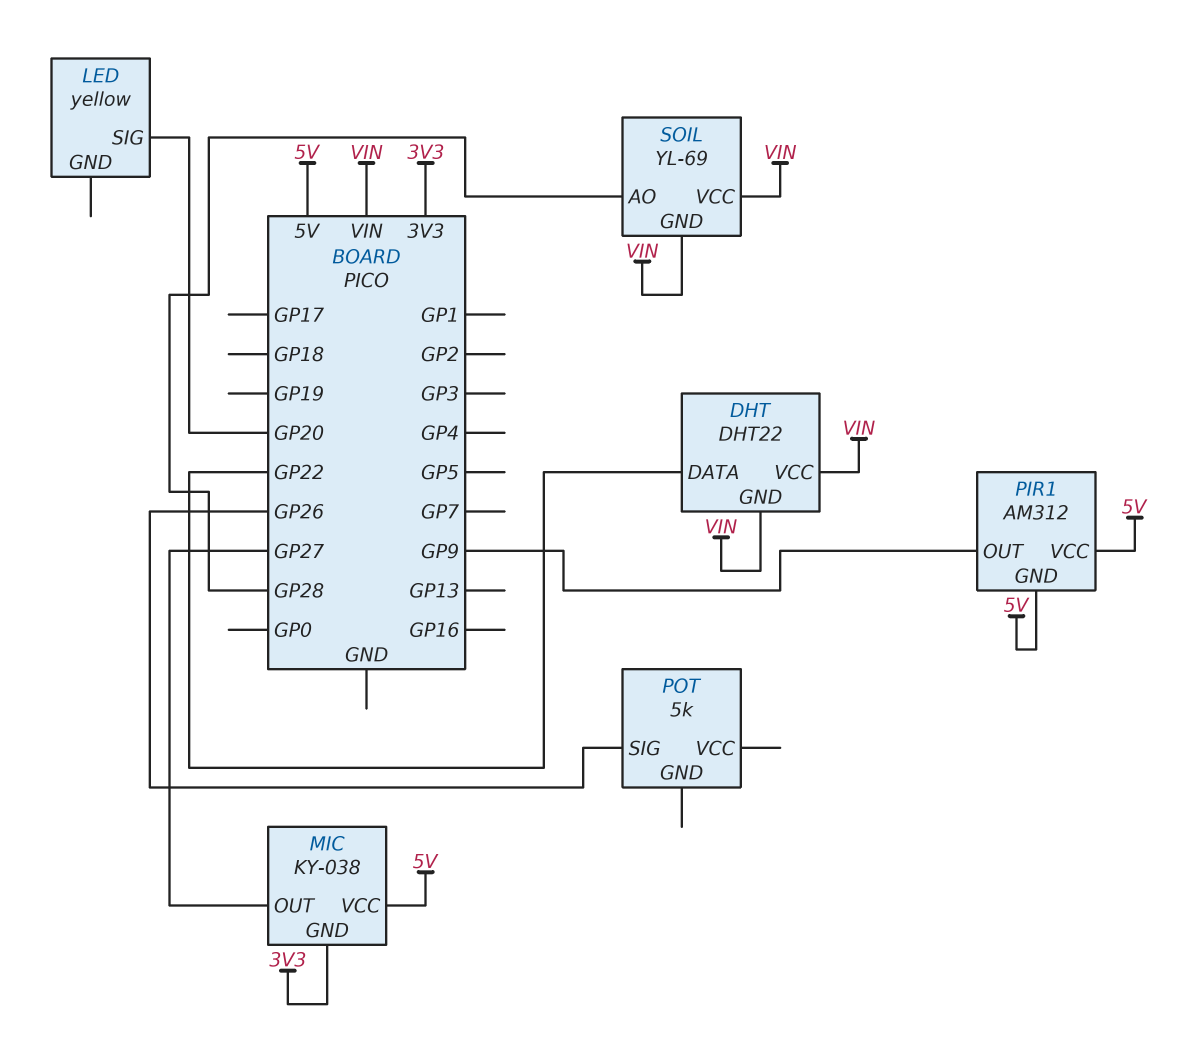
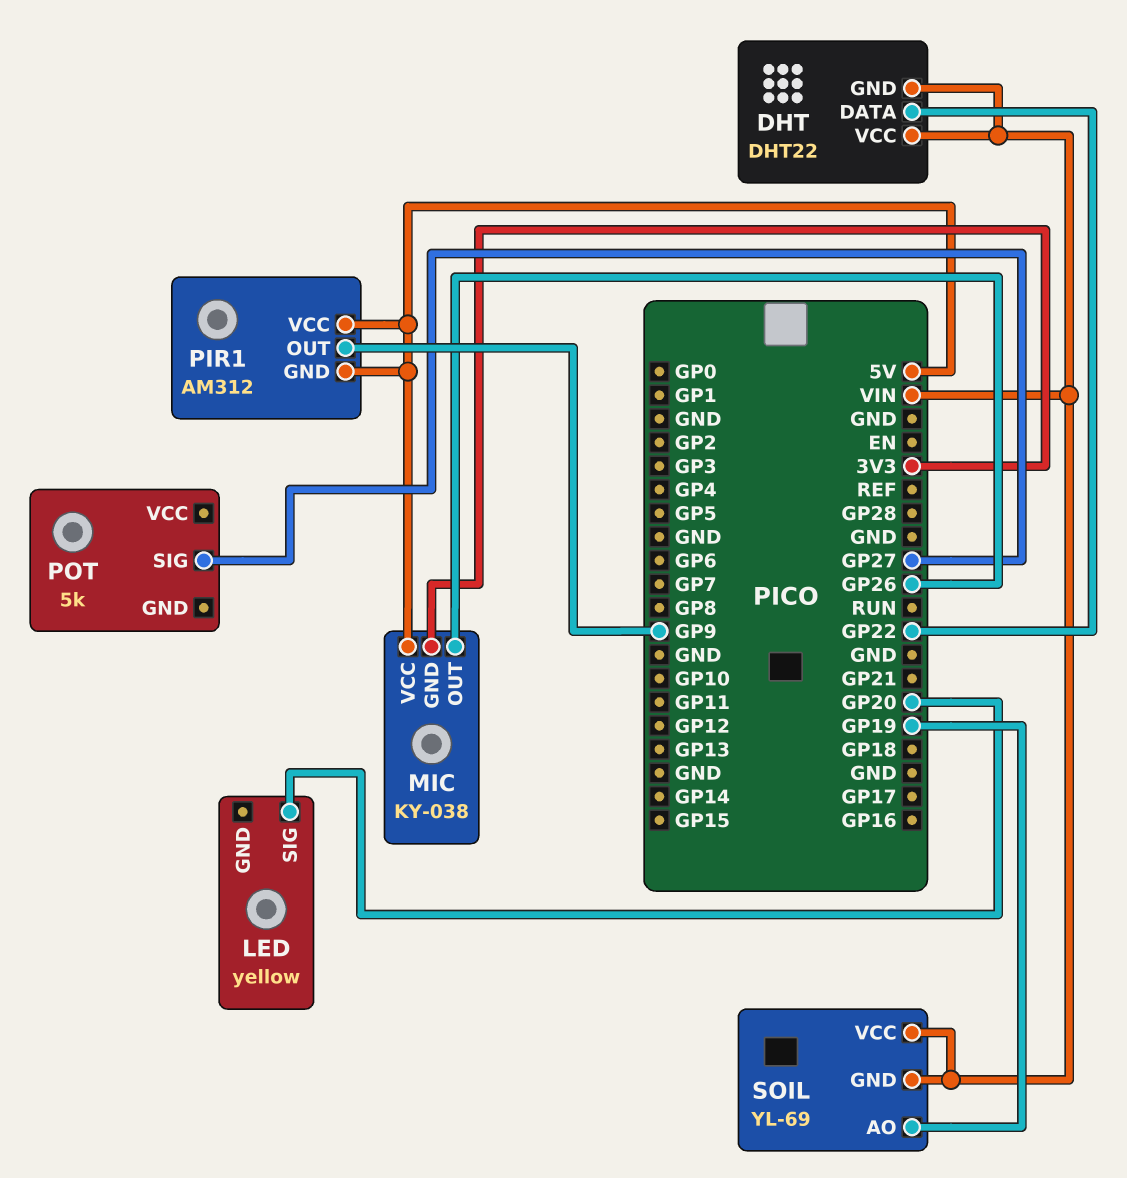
MIC pin OUT: GP27 -> GP26
POT pin SIG: GP26 -> GP27
SOIL pin AO: GP28 -> GP19

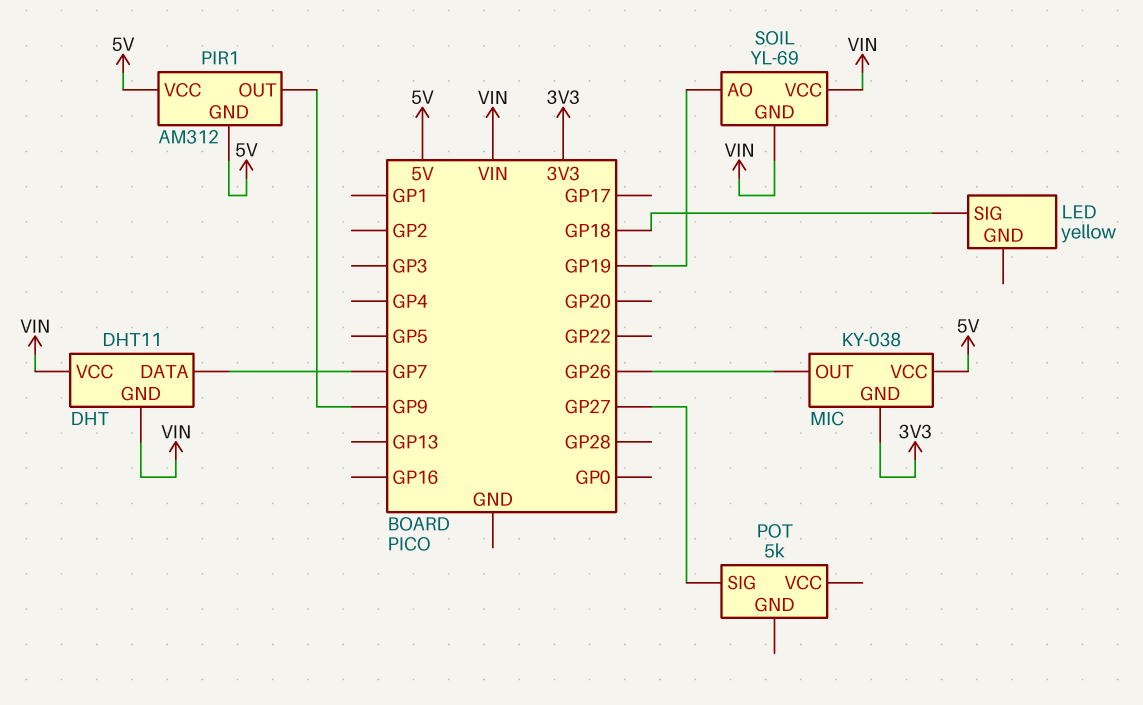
DHT: DHT22 -> DHT11
DHT pin DATA: GP22 -> GP7
LED pin SIG: GP20 -> GP18

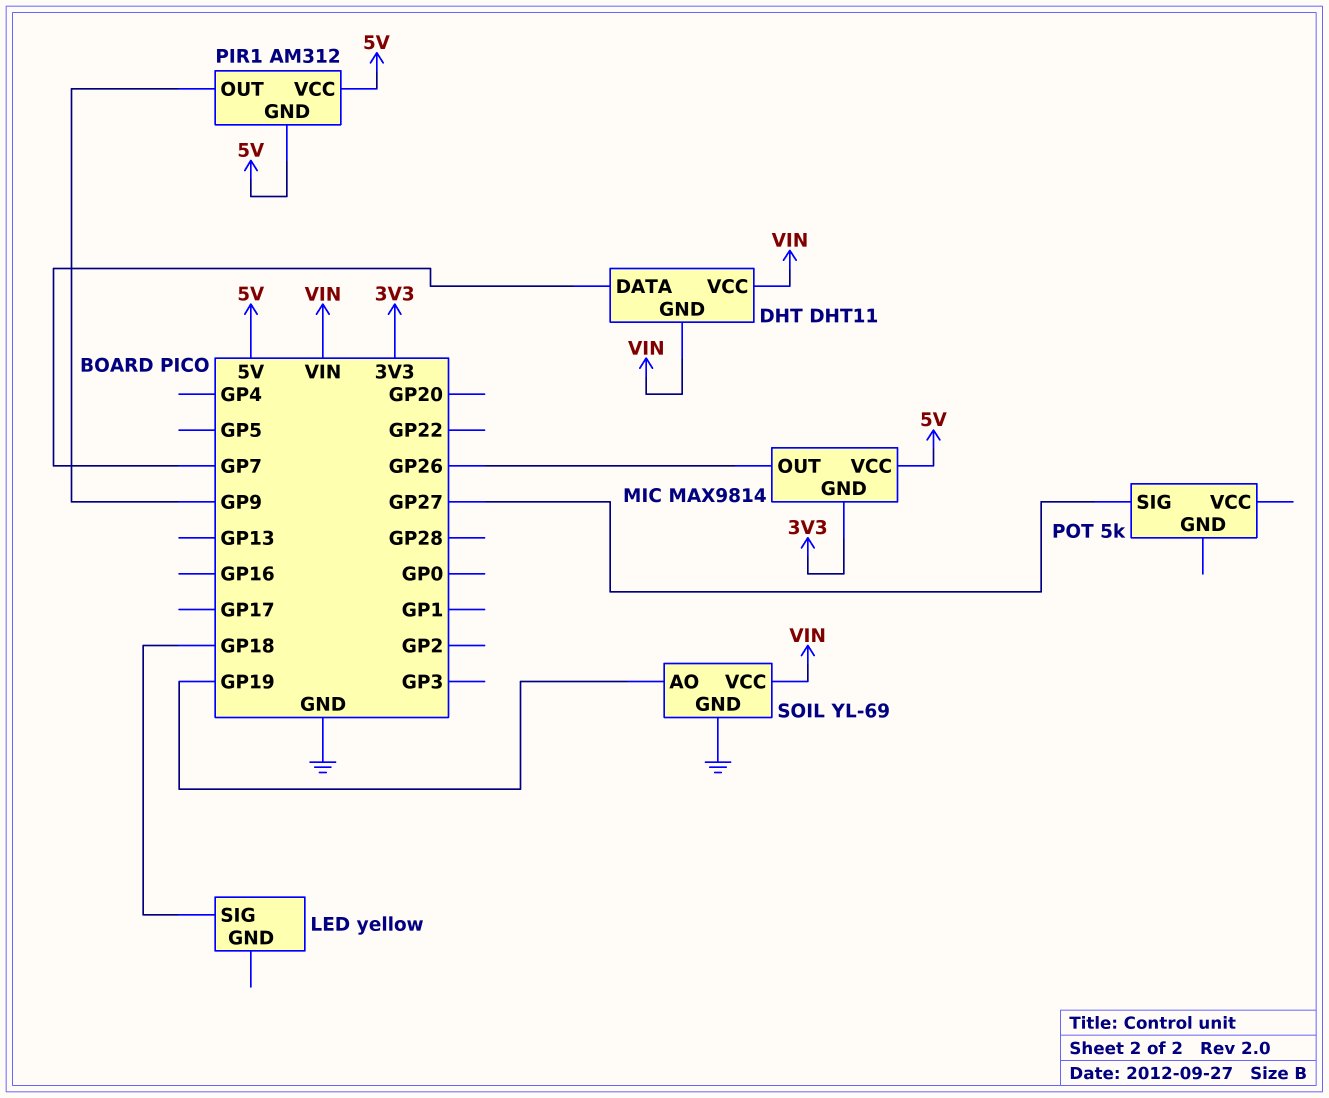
MIC: KY-038 -> MAX9814
SOIL pin GND: VIN -> GND

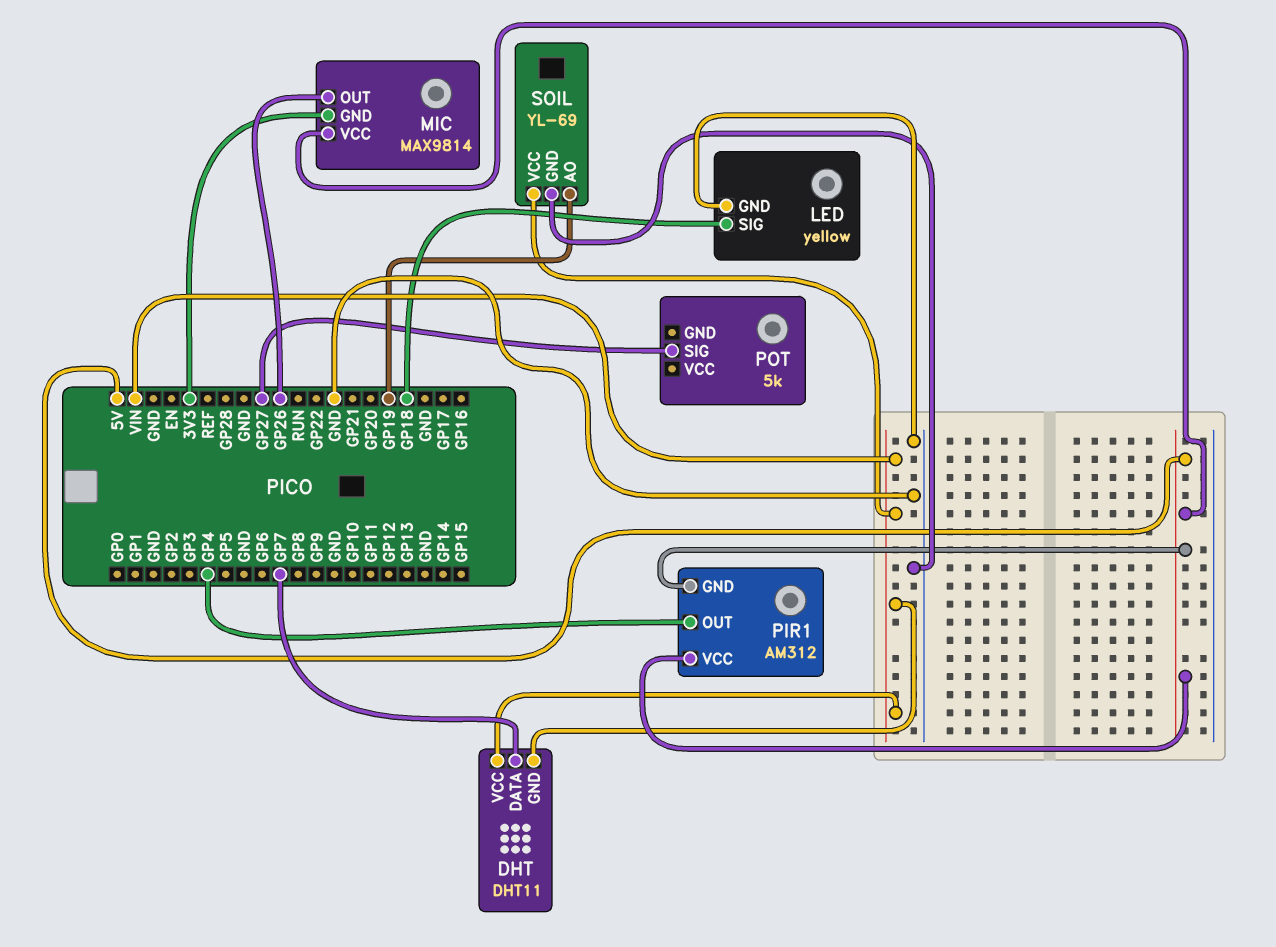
LED pin GND: none -> GND
PIR1 pin OUT: GP9 -> GP4

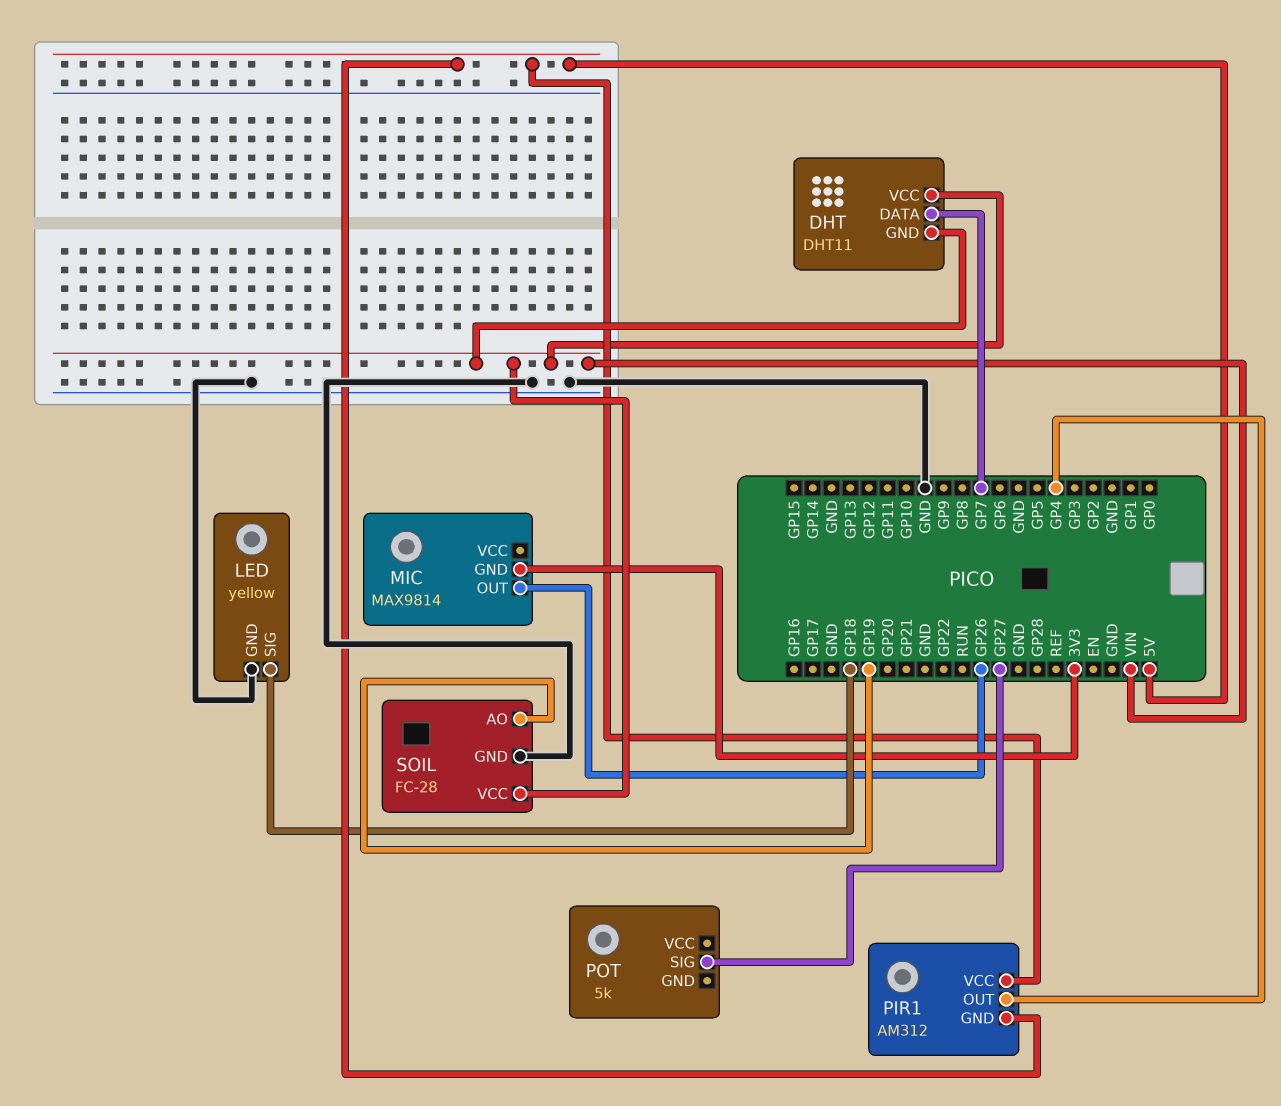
MIC pin VCC: 5V -> none
SOIL: YL-69 -> FC-28

